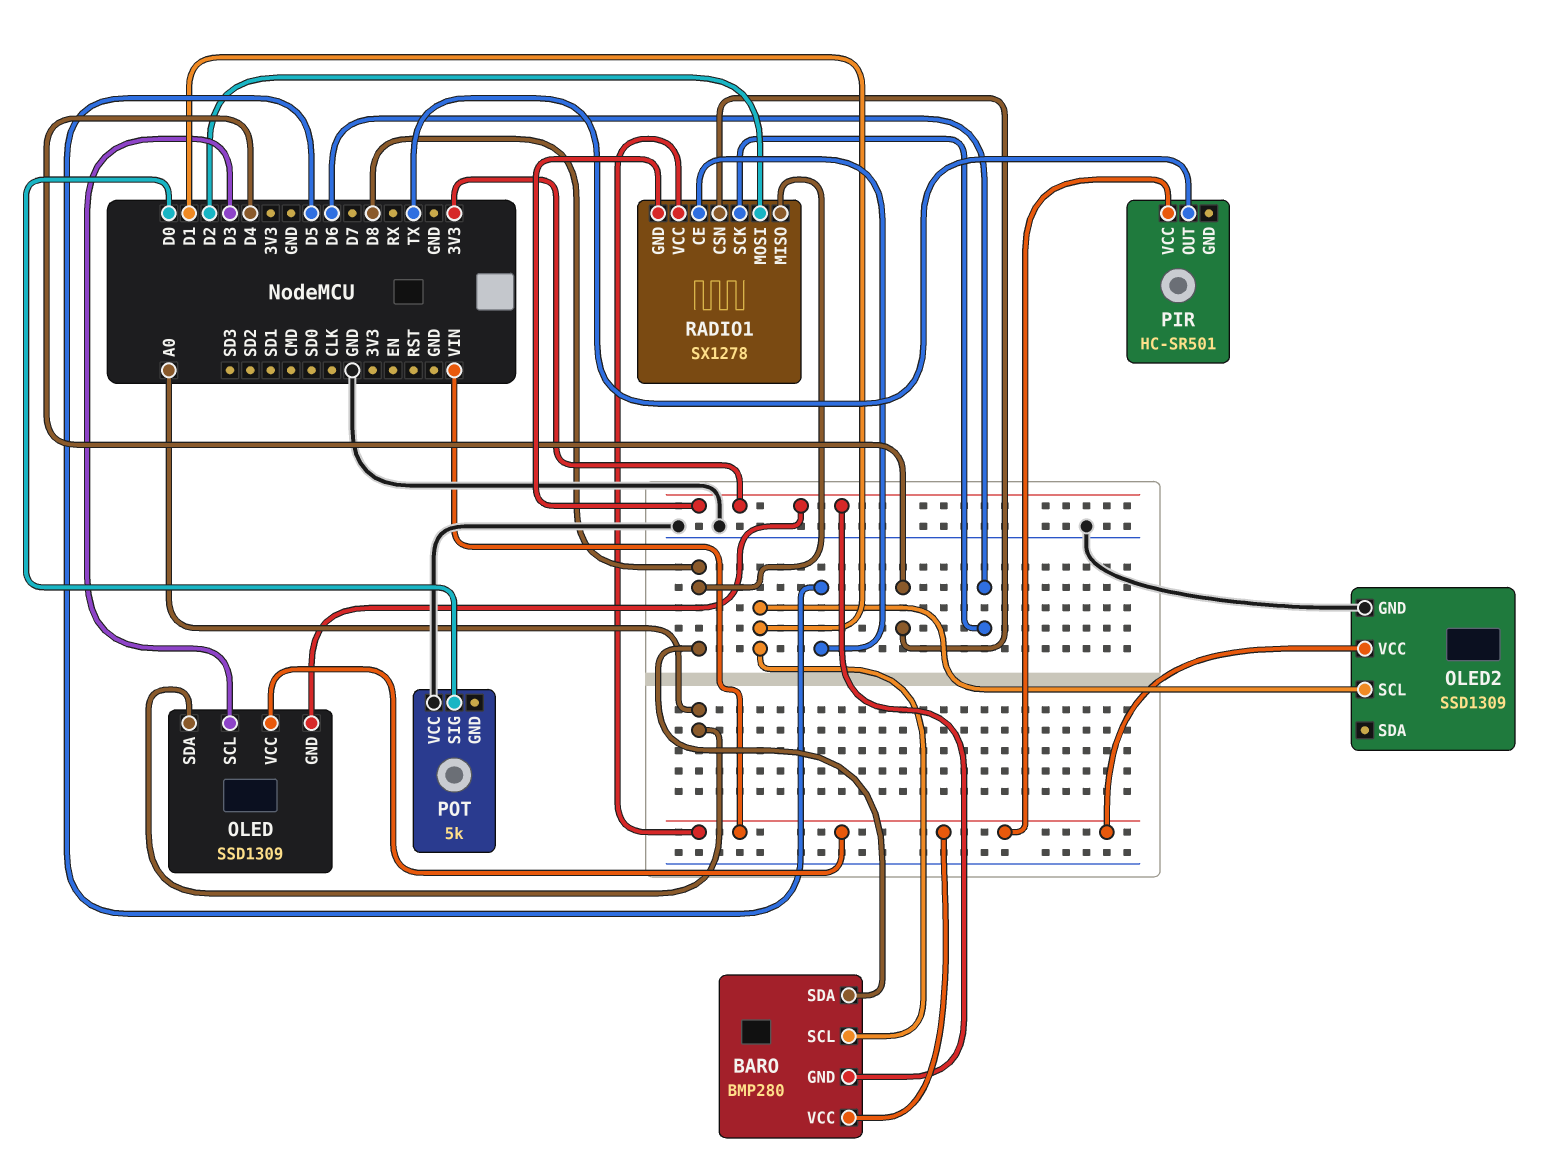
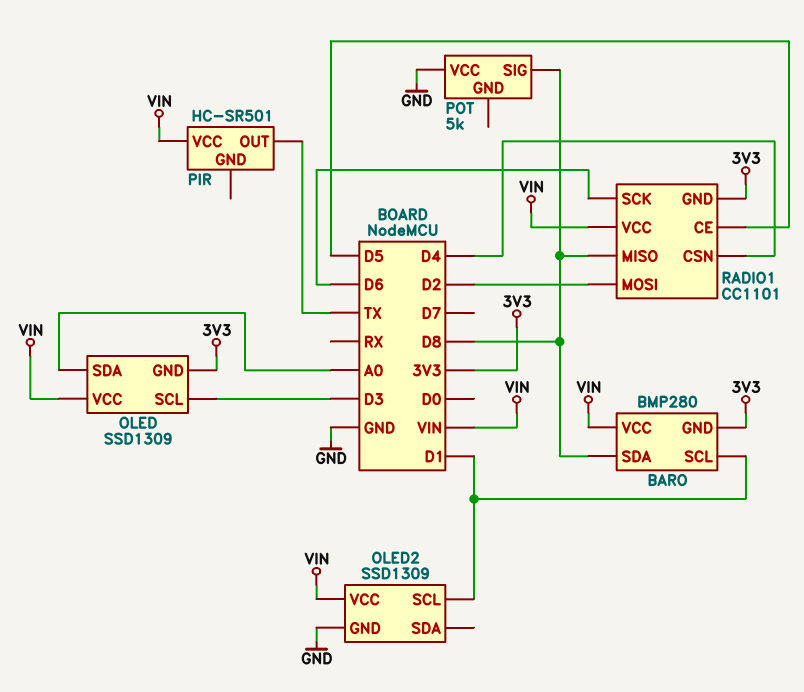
POT pin SIG: D0 -> D8
RADIO1: SX1278 -> CC1101

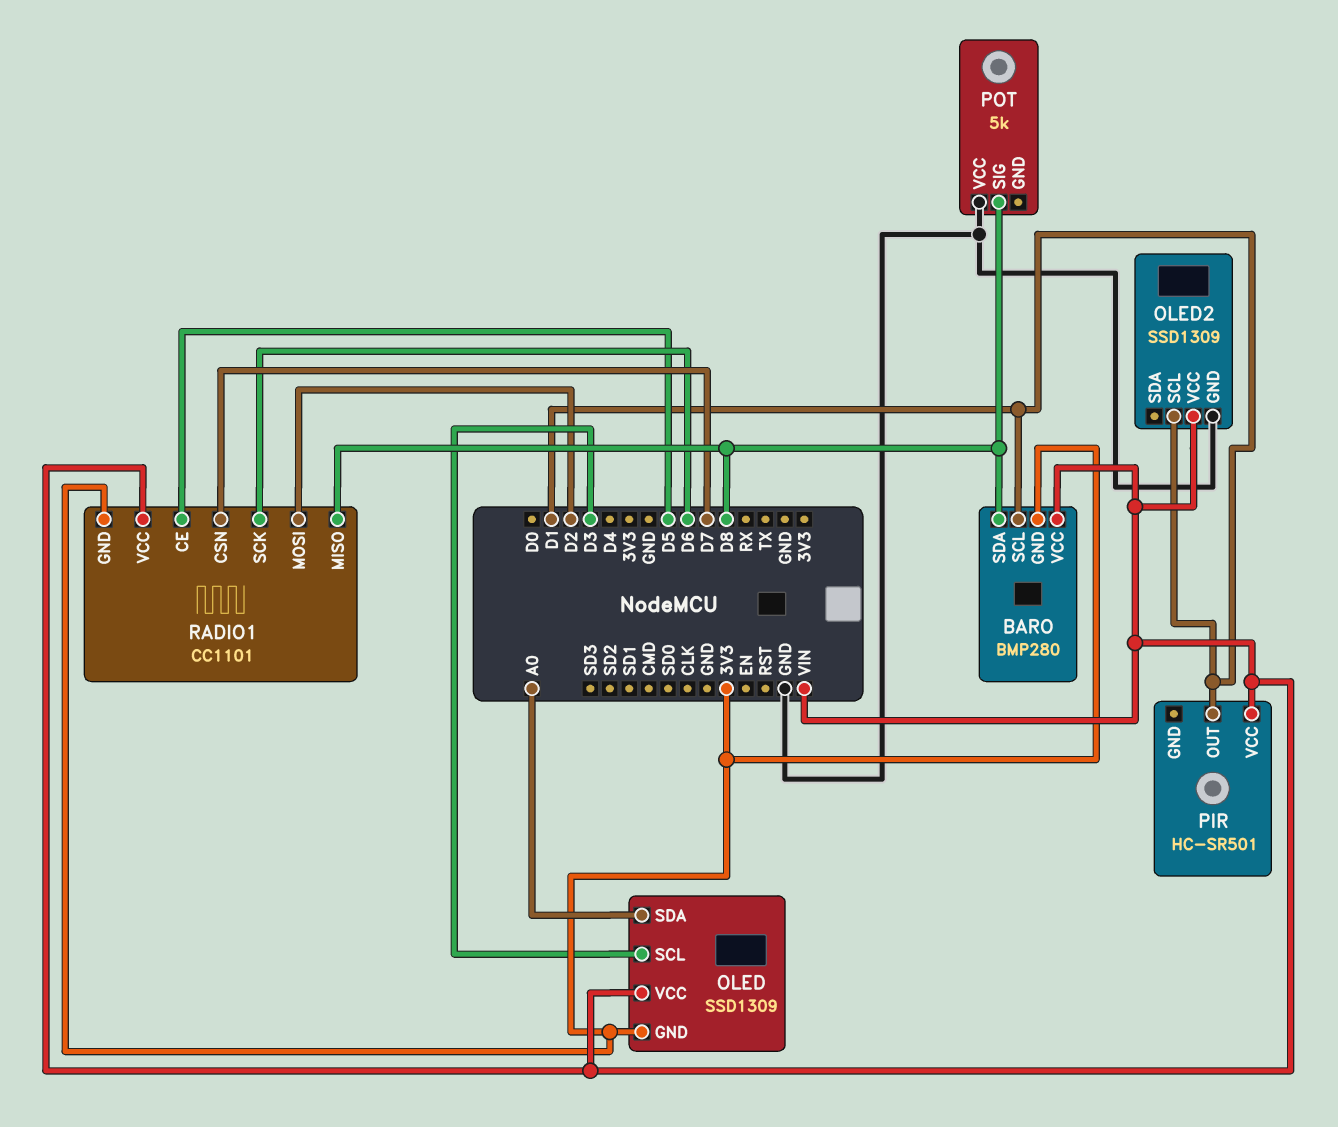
PIR pin OUT: TX -> D1
RADIO1 pin CSN: D4 -> D7

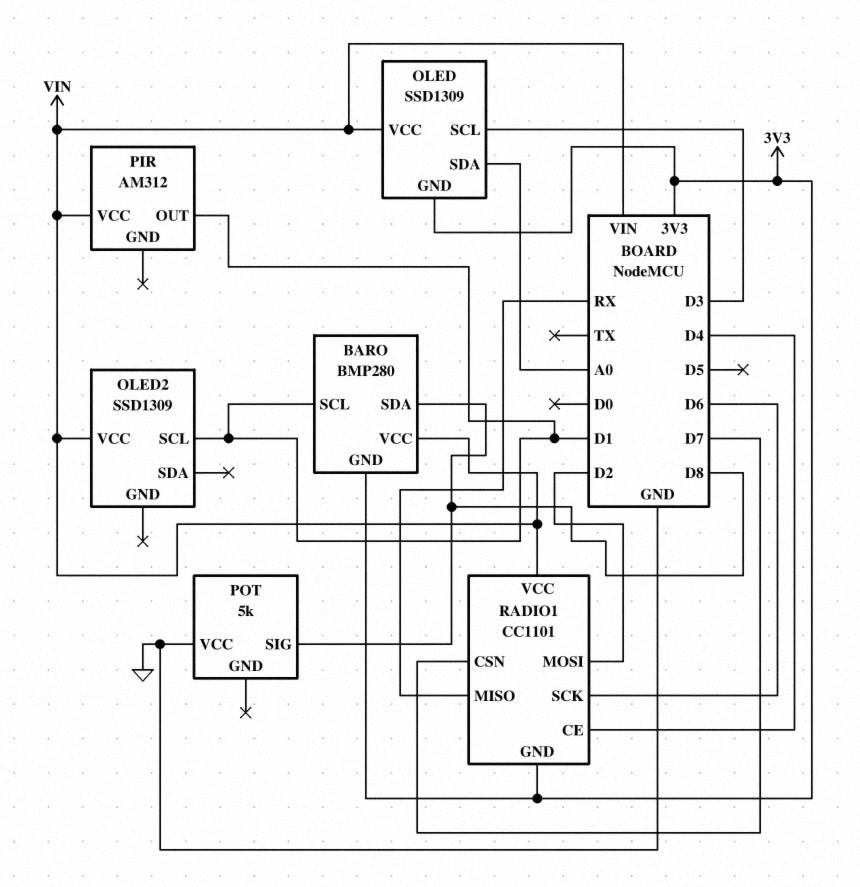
OLED2 pin GND: GND -> none
PIR: HC-SR501 -> AM312
RADIO1 pin CE: D5 -> D4
RADIO1 pin MISO: D8 -> RX

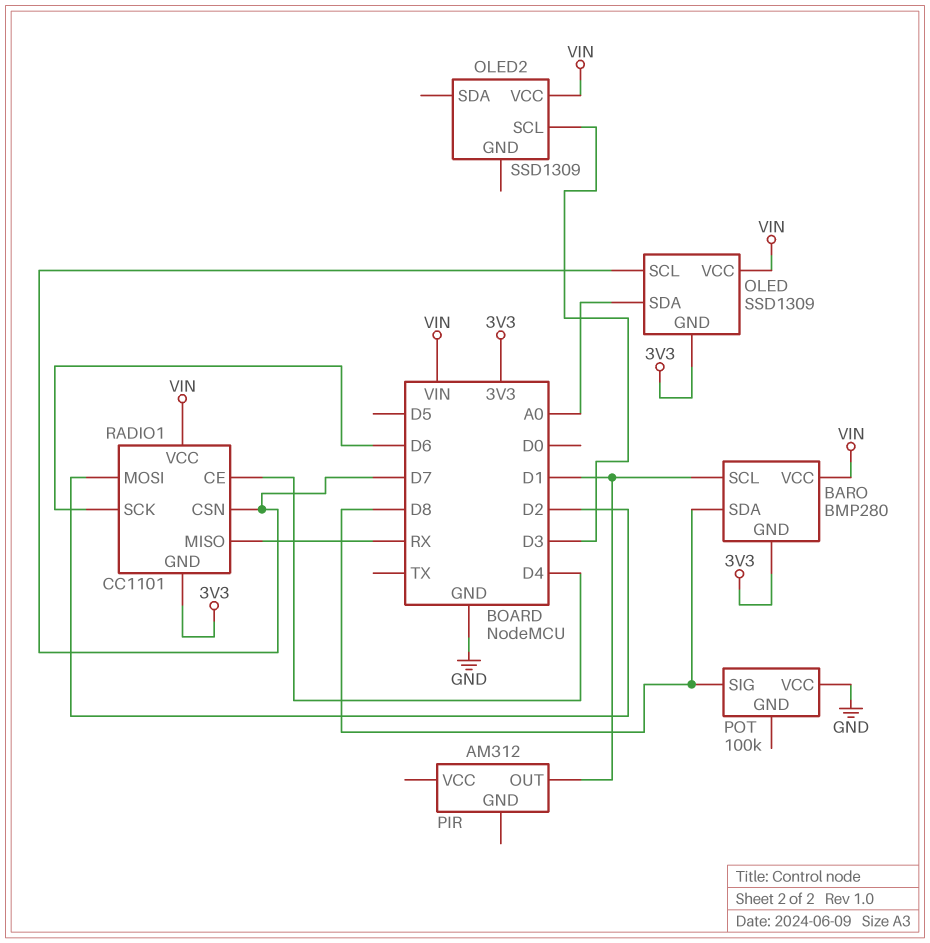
OLED pin SCL: D3 -> D7
OLED2 pin SCL: D1 -> D3
PIR pin VCC: VIN -> none
POT: 5k -> 100k

